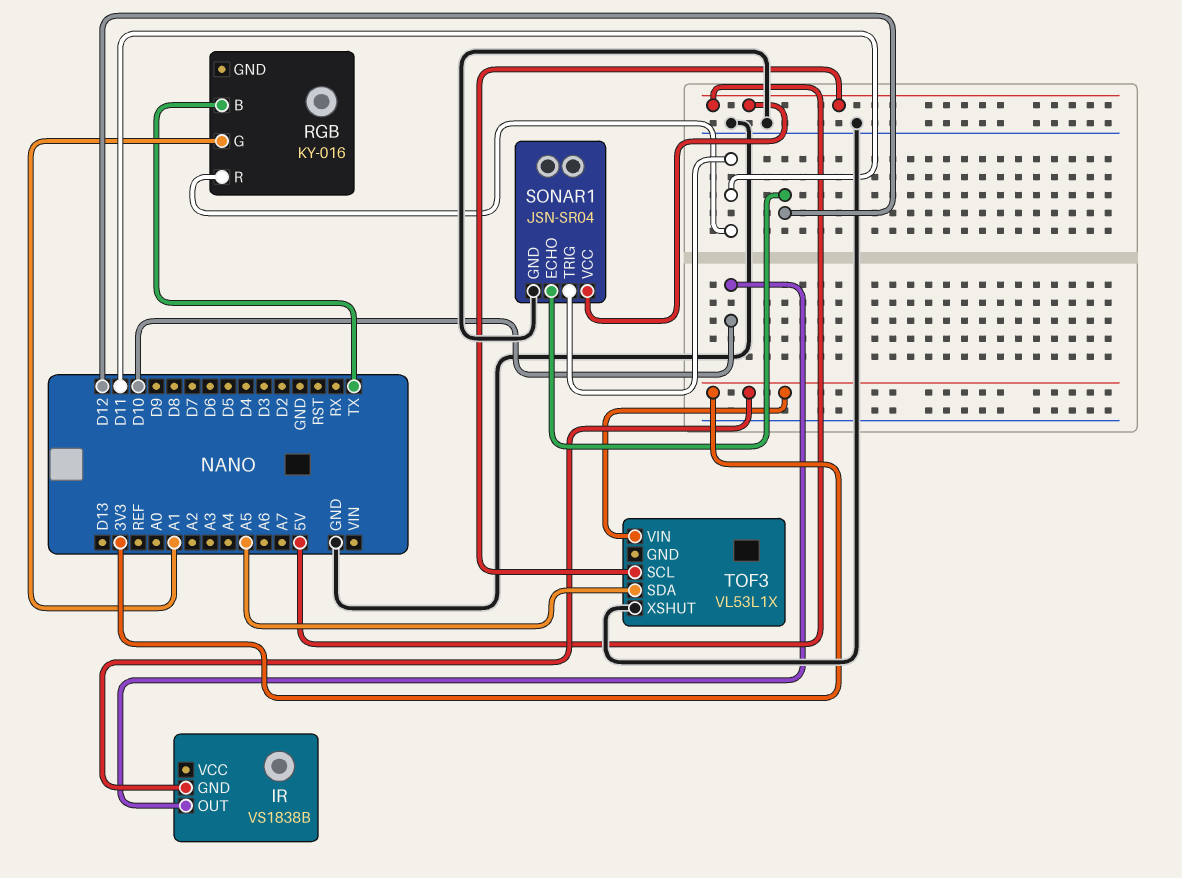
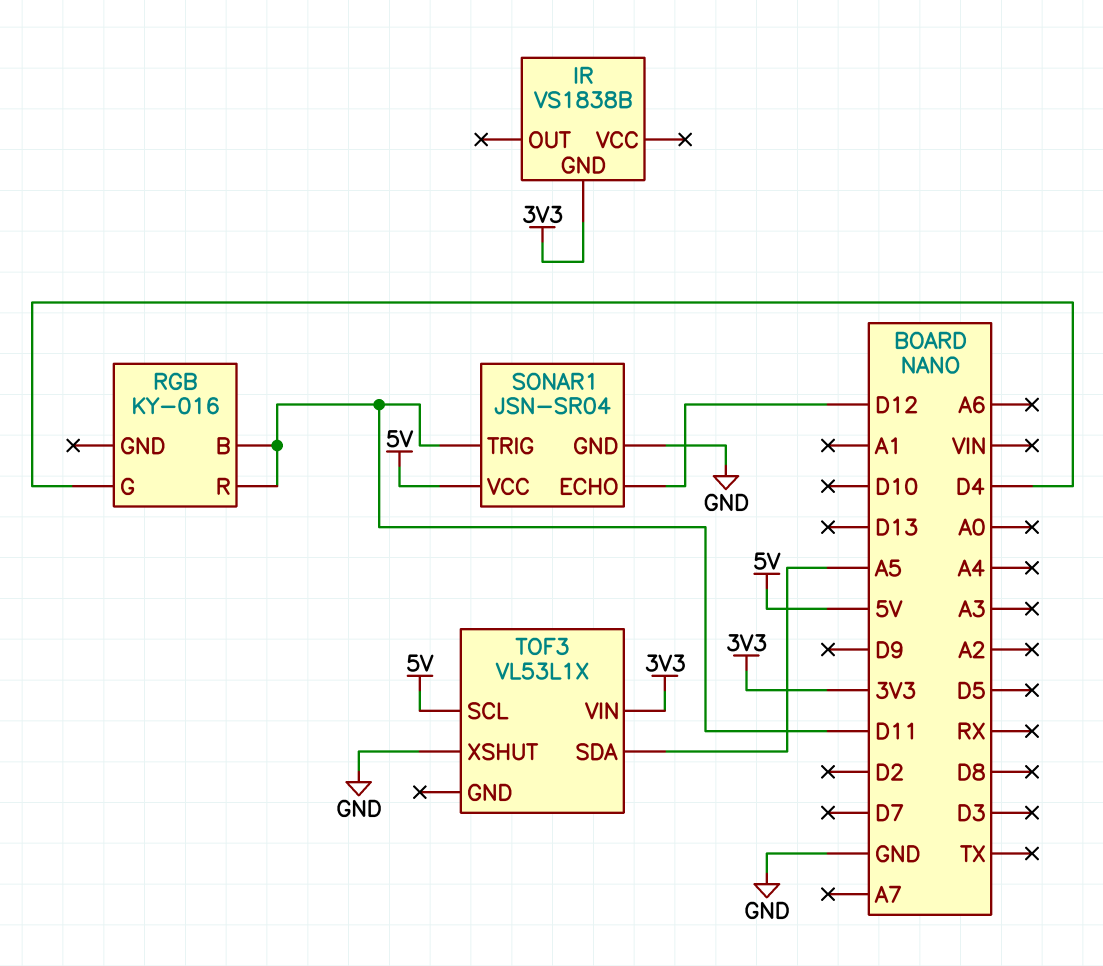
IR pin OUT: D10 -> none
RGB pin B: TX -> D11
RGB pin G: A1 -> D4

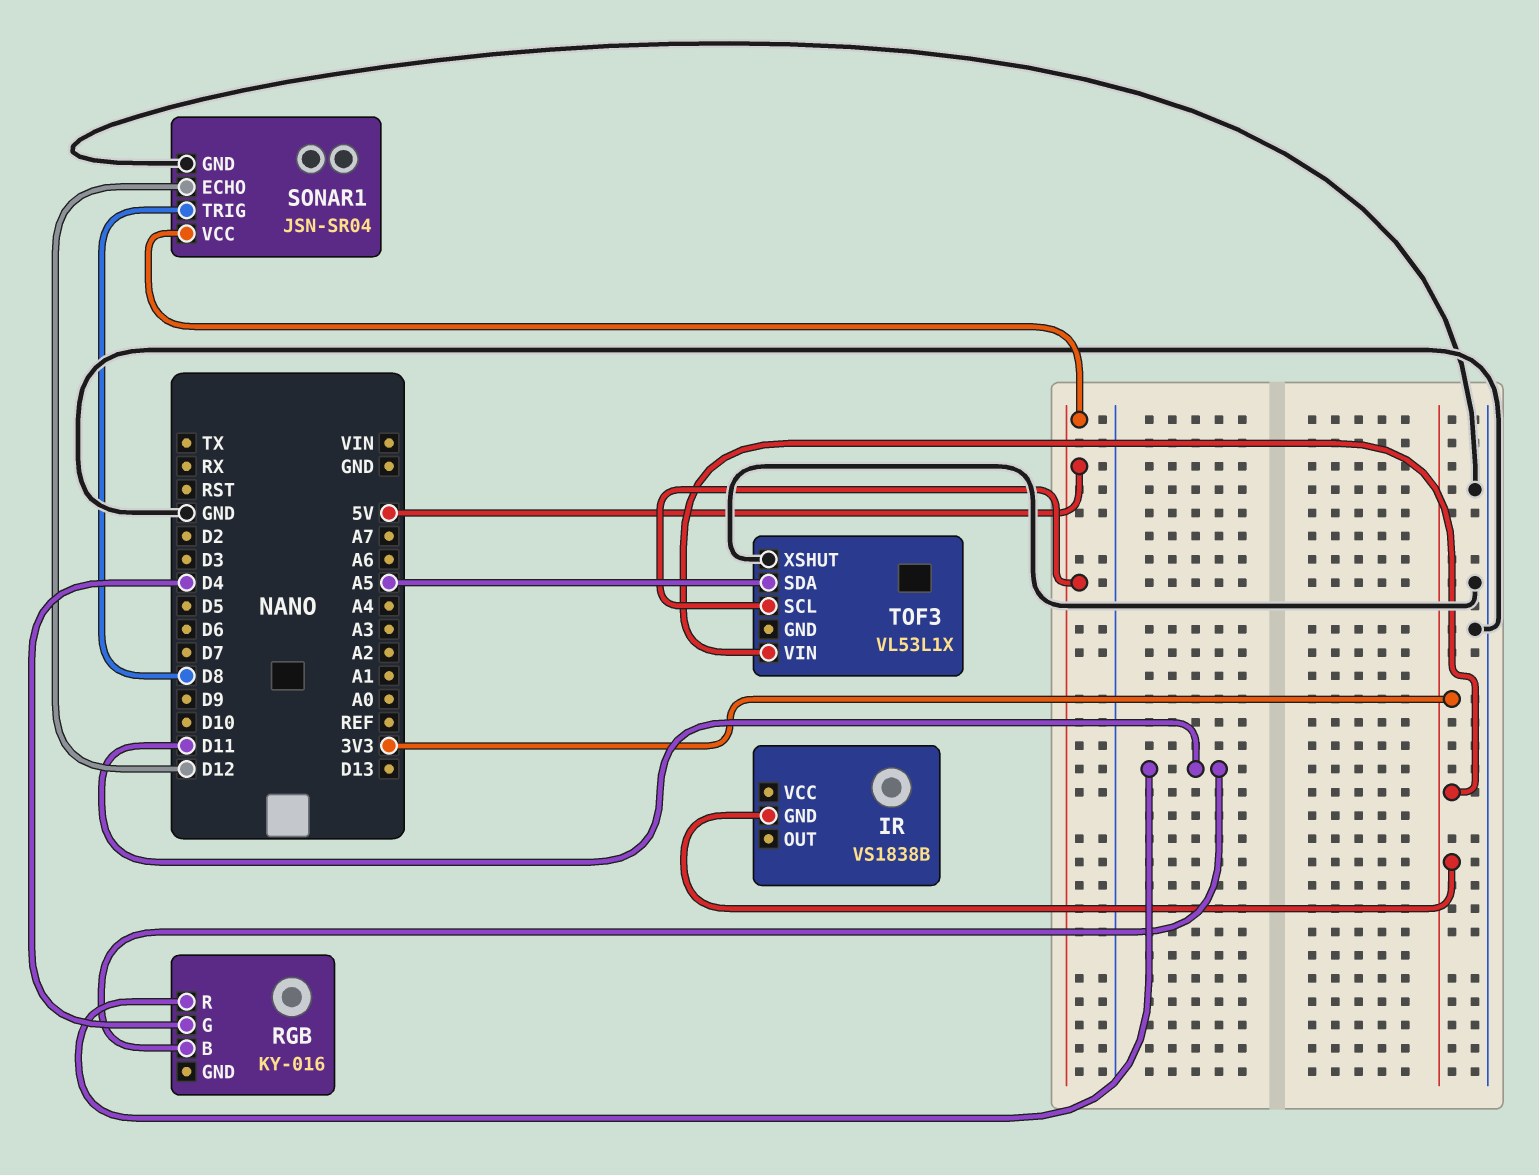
SONAR1 pin TRIG: D11 -> D8

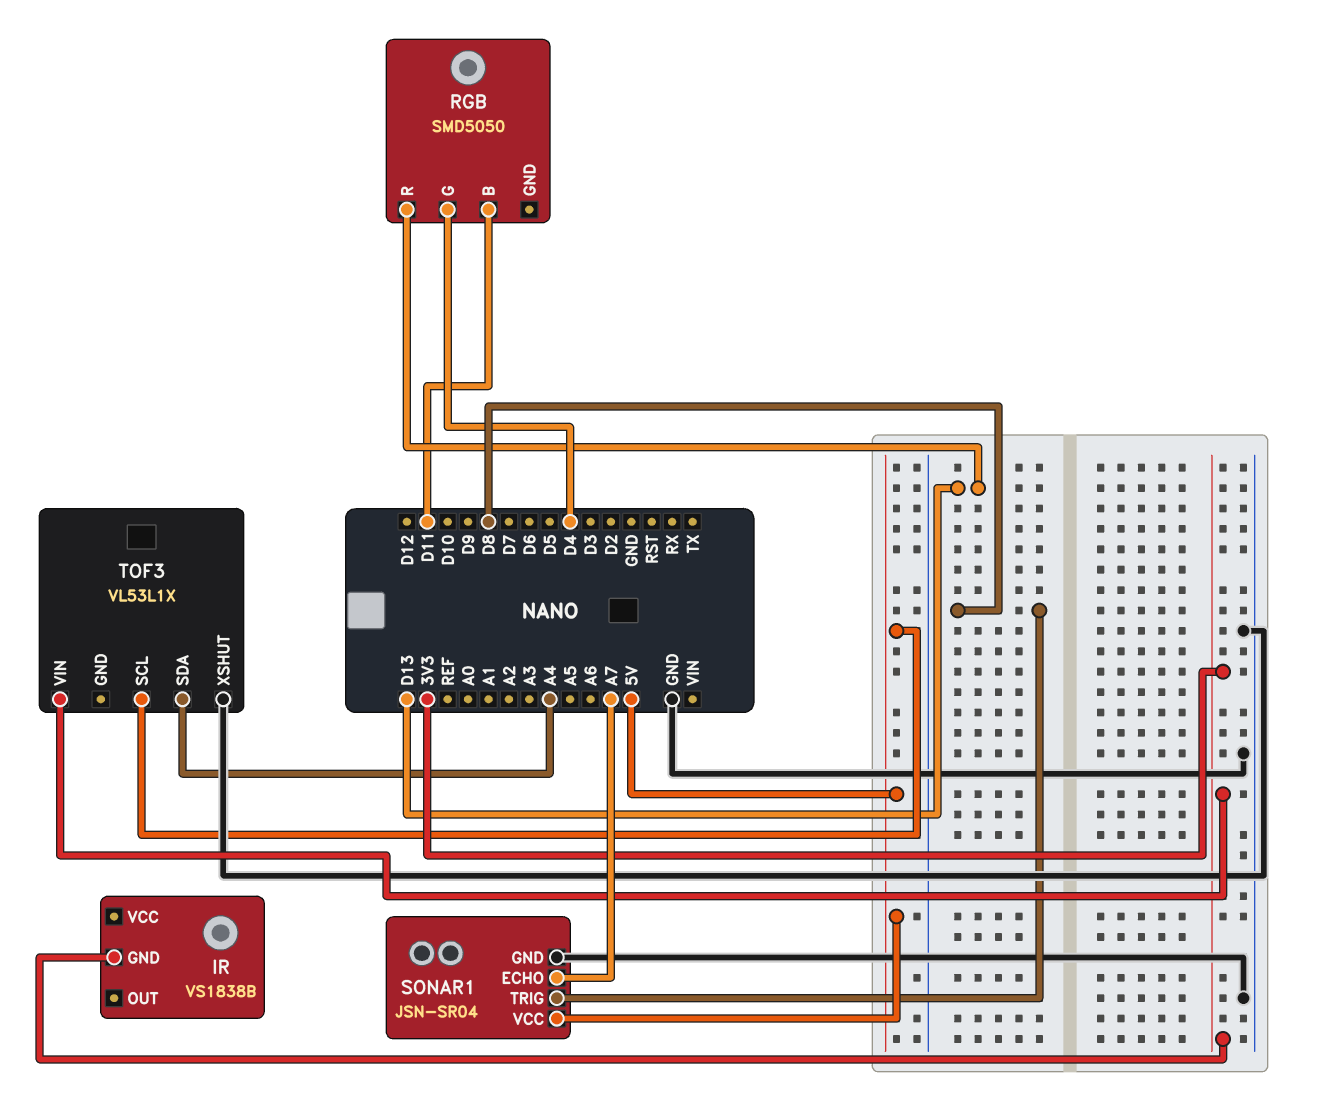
RGB: KY-016 -> SMD5050
RGB pin R: D11 -> D13
SONAR1 pin ECHO: D12 -> A7
TOF3 pin SDA: A5 -> A4

